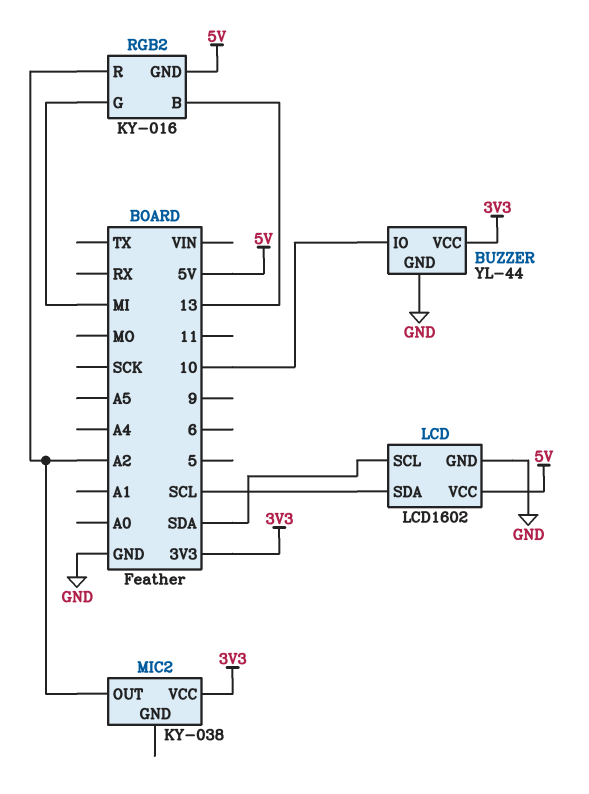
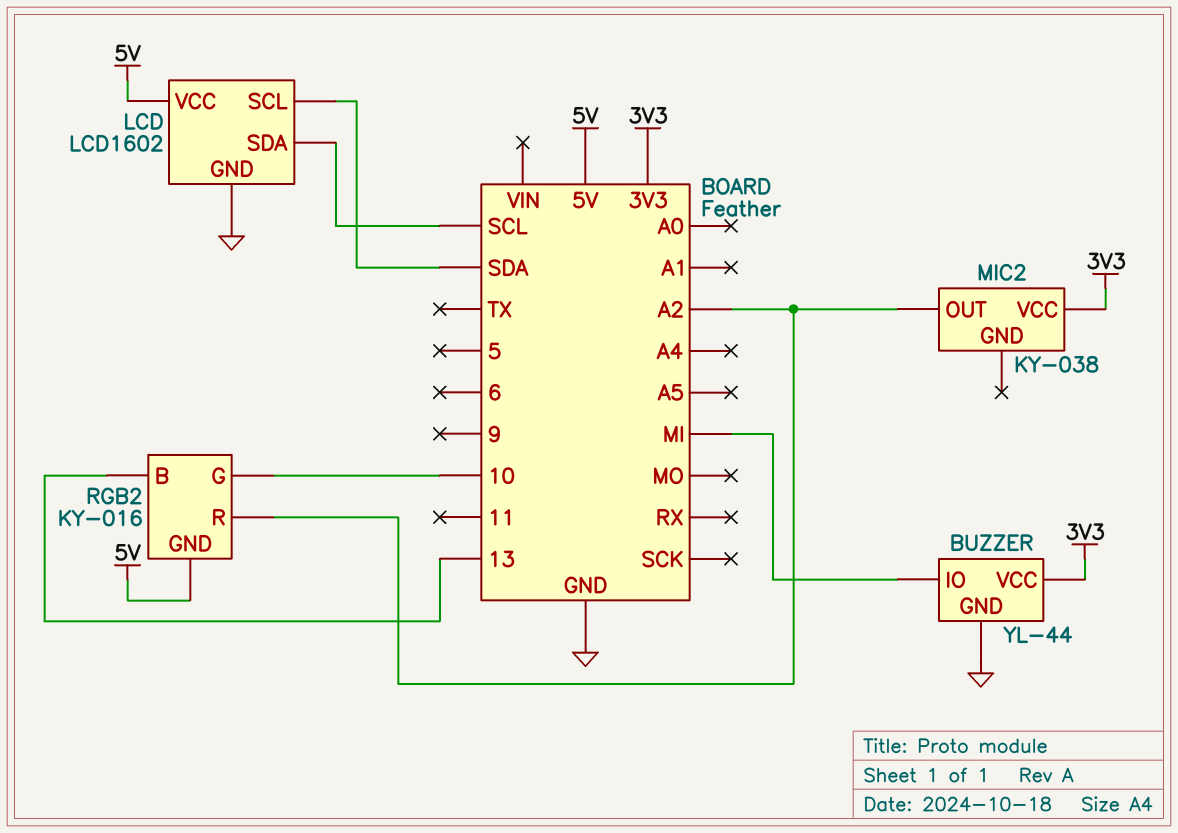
BUZZER pin IO: 10 -> MI
RGB2 pin G: MI -> 10

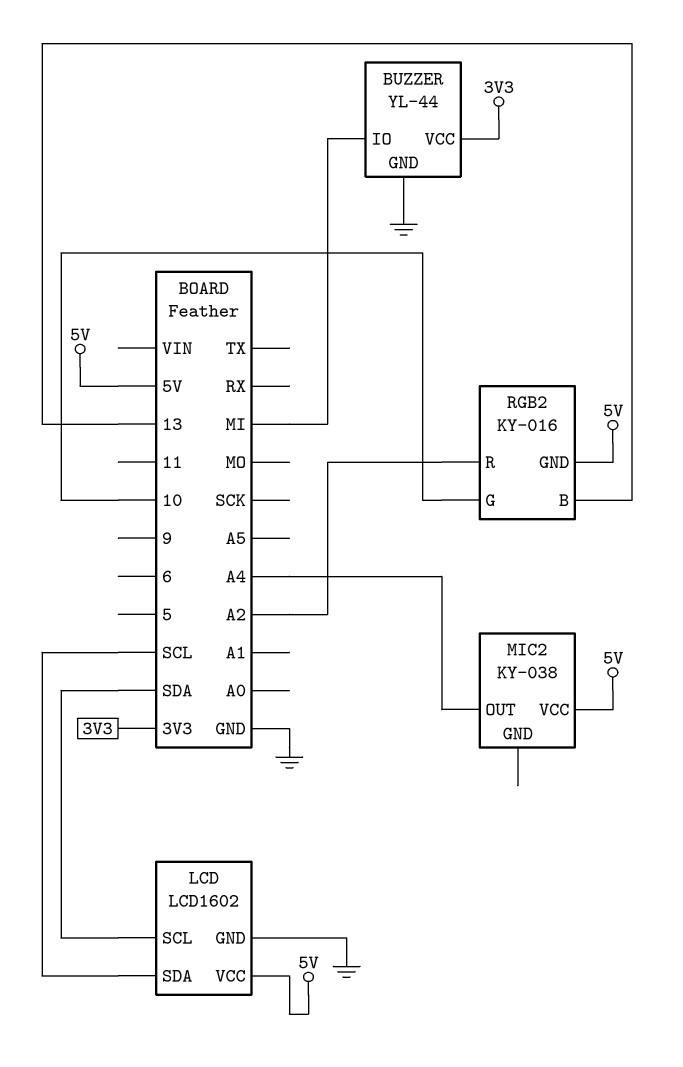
MIC2 pin OUT: A2 -> A4
MIC2 pin VCC: 3V3 -> 5V

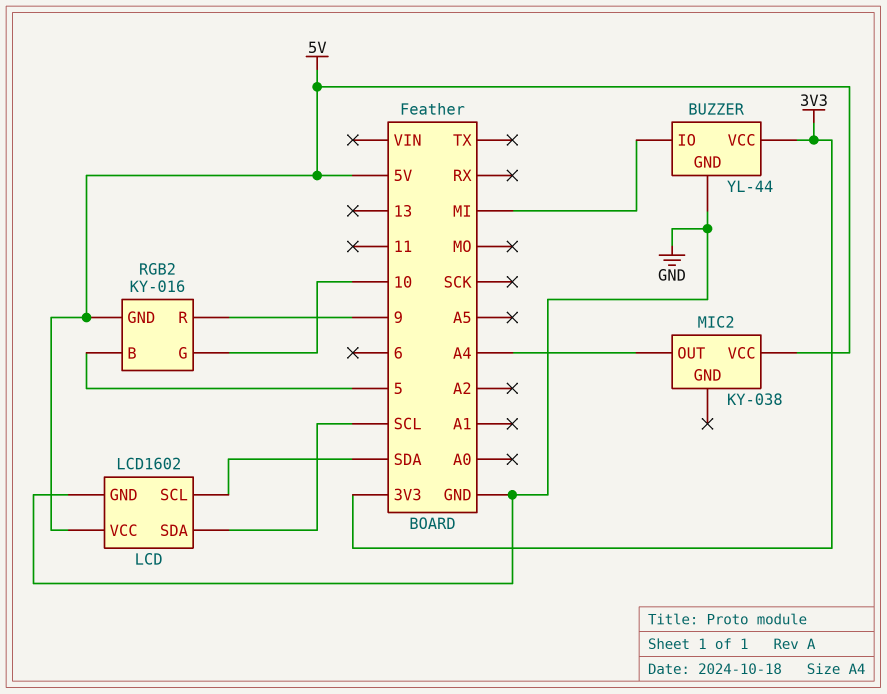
RGB2 pin B: 13 -> 5
RGB2 pin R: A2 -> 9

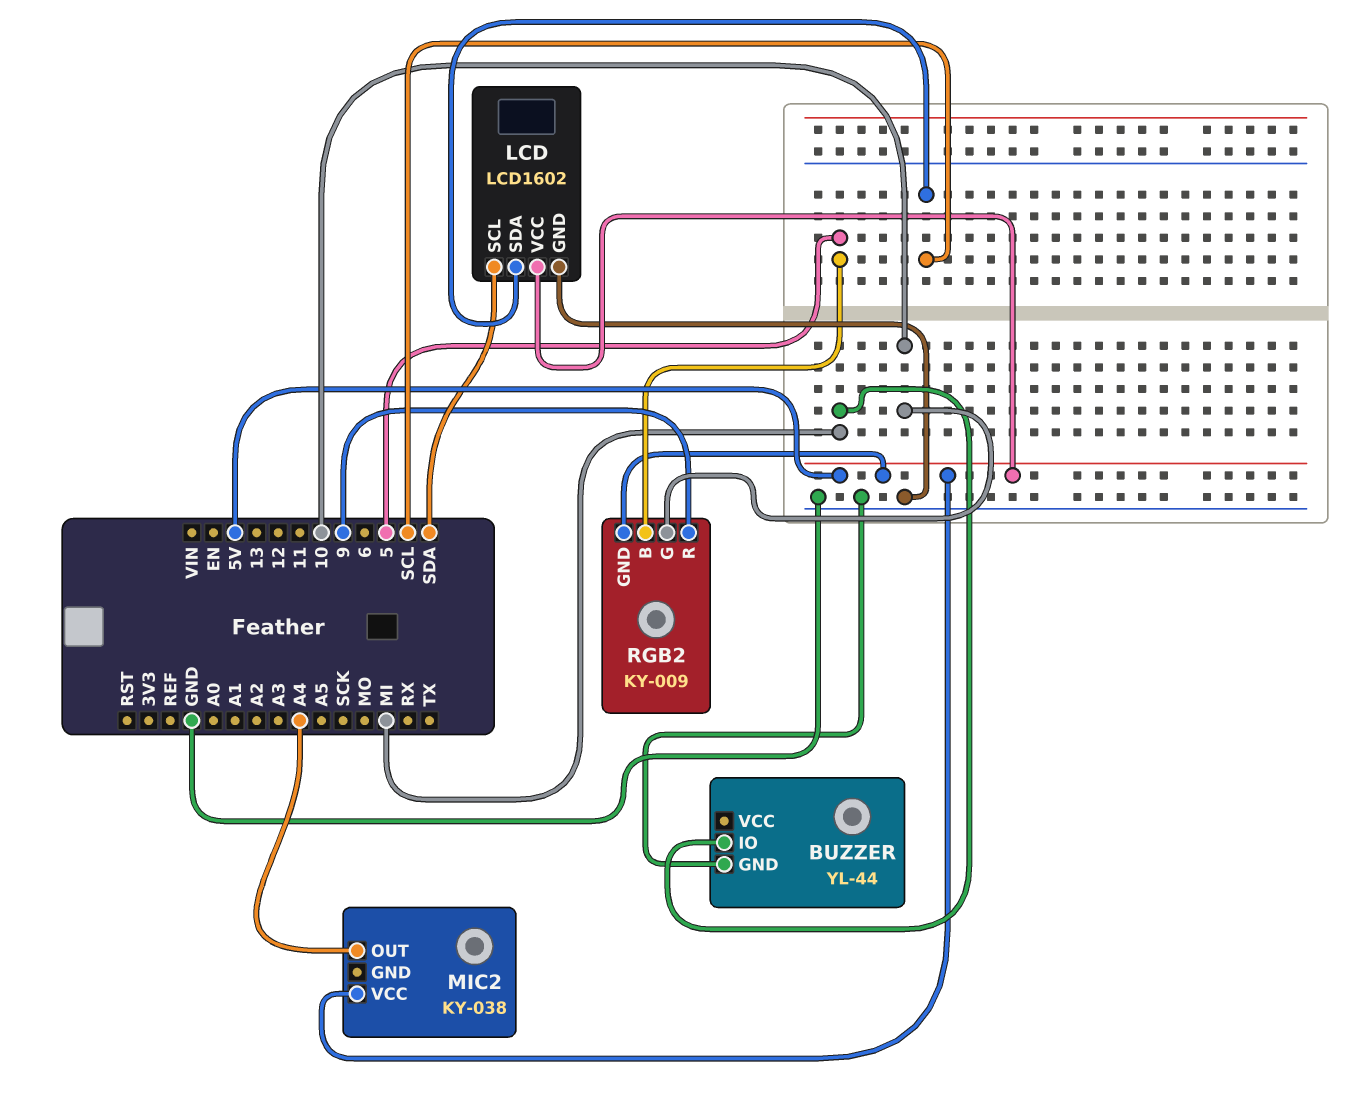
BUZZER pin VCC: 3V3 -> none
RGB2: KY-016 -> KY-009

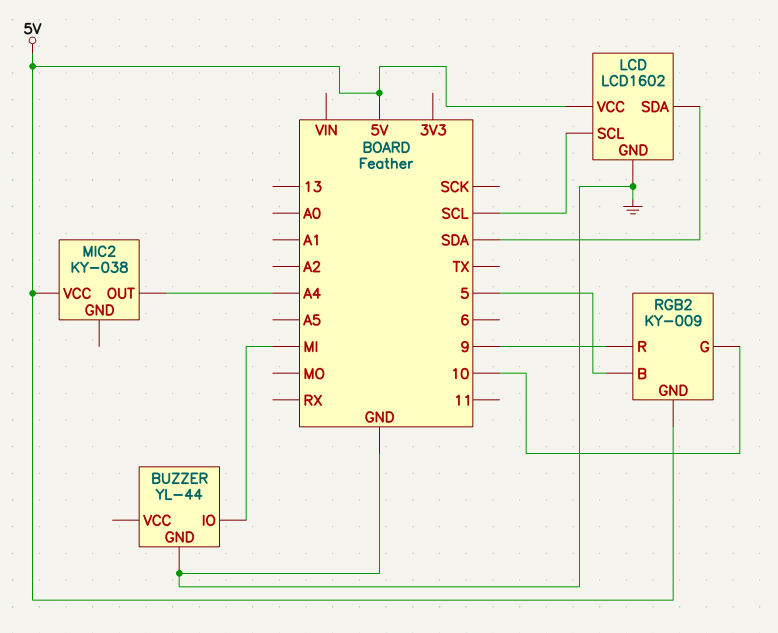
LCD pin SCL: SDA -> SCL
LCD pin SDA: SCL -> SDA

